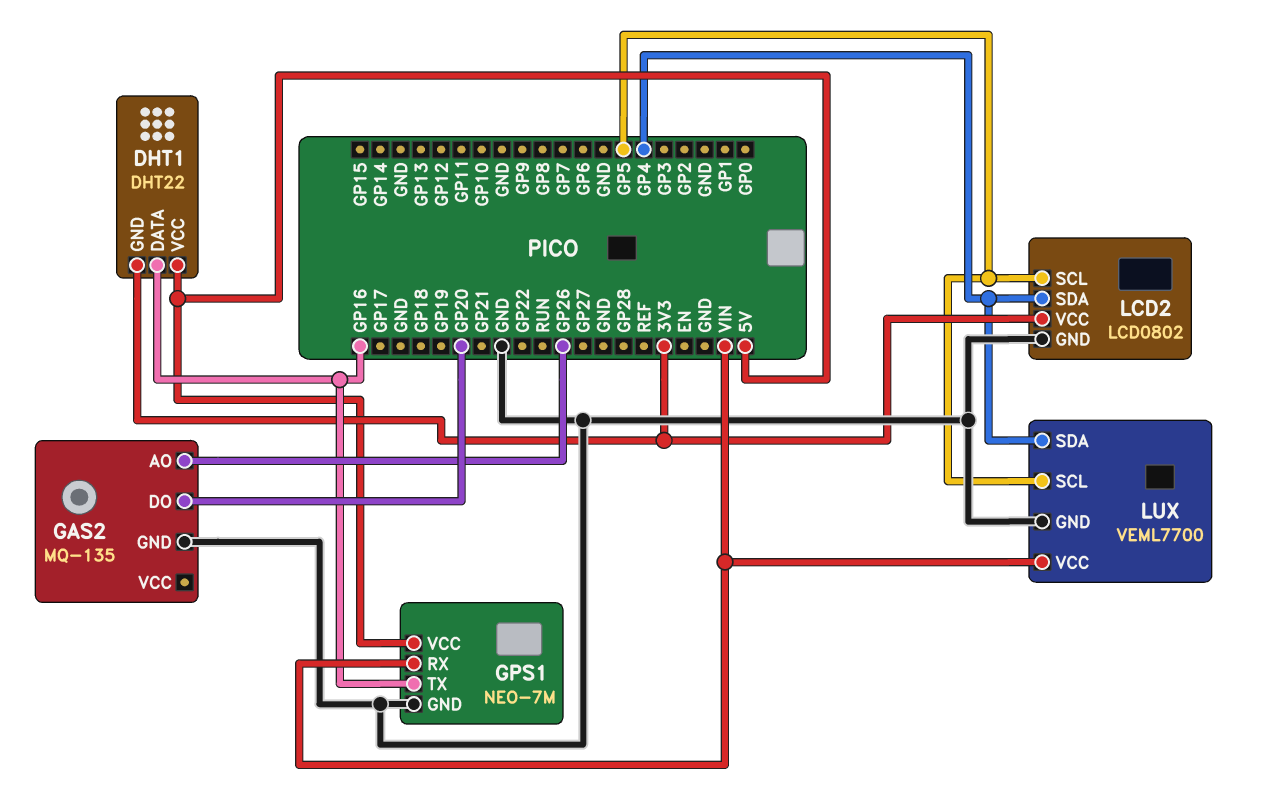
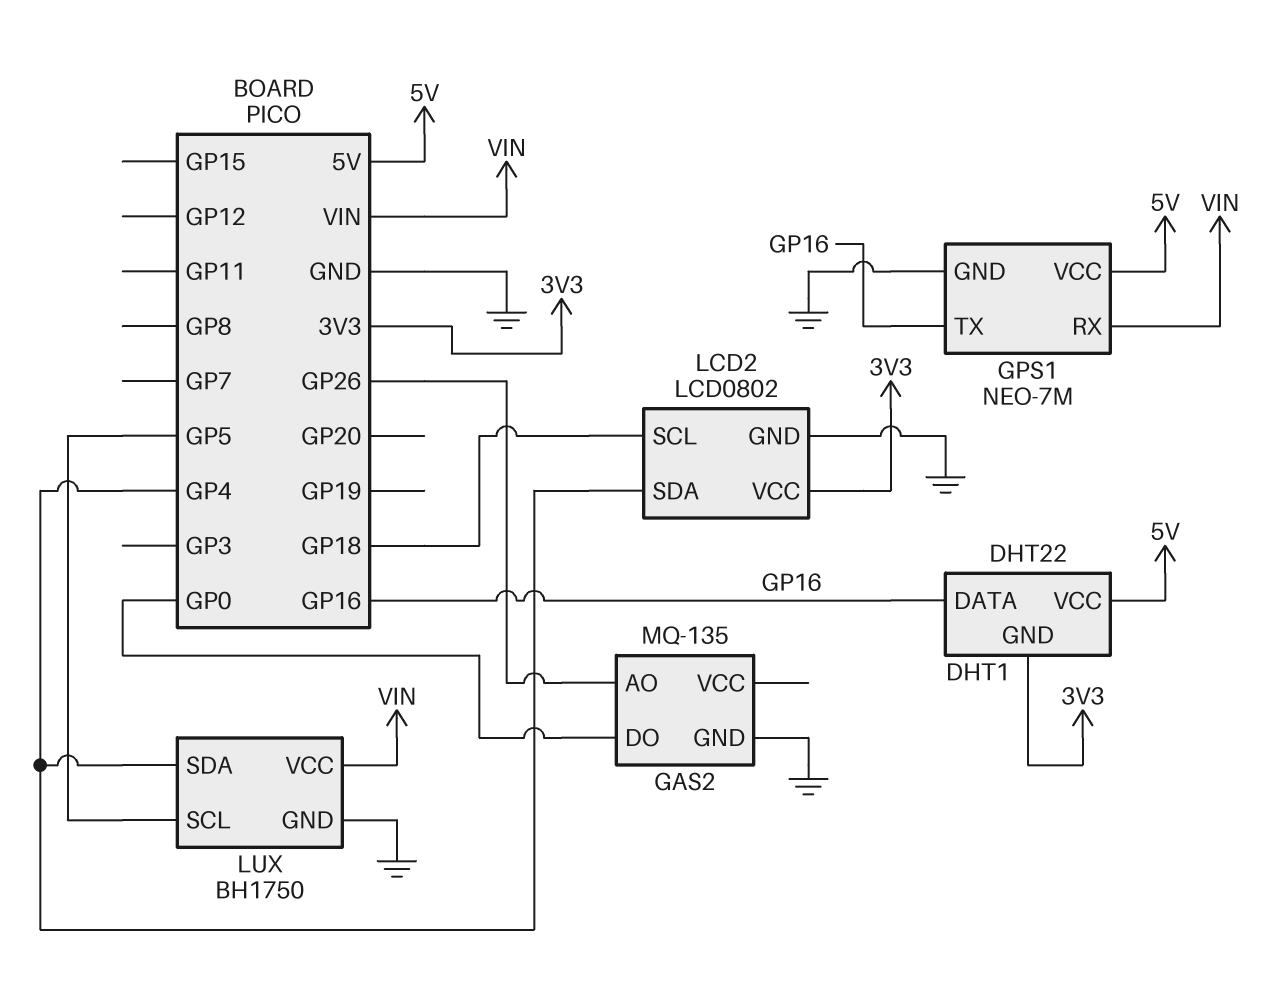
GAS2 pin DO: GP20 -> GP0
LCD2 pin SCL: GP5 -> GP18
LUX: VEML7700 -> BH1750

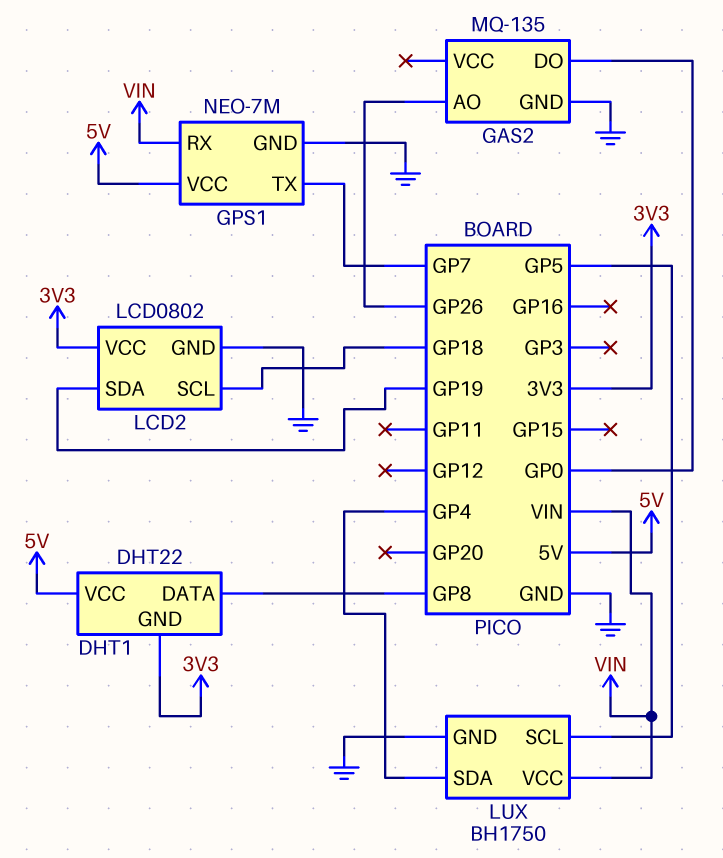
DHT1 pin DATA: GP16 -> GP8
GPS1 pin TX: GP16 -> GP7
LCD2 pin SDA: GP4 -> GP19

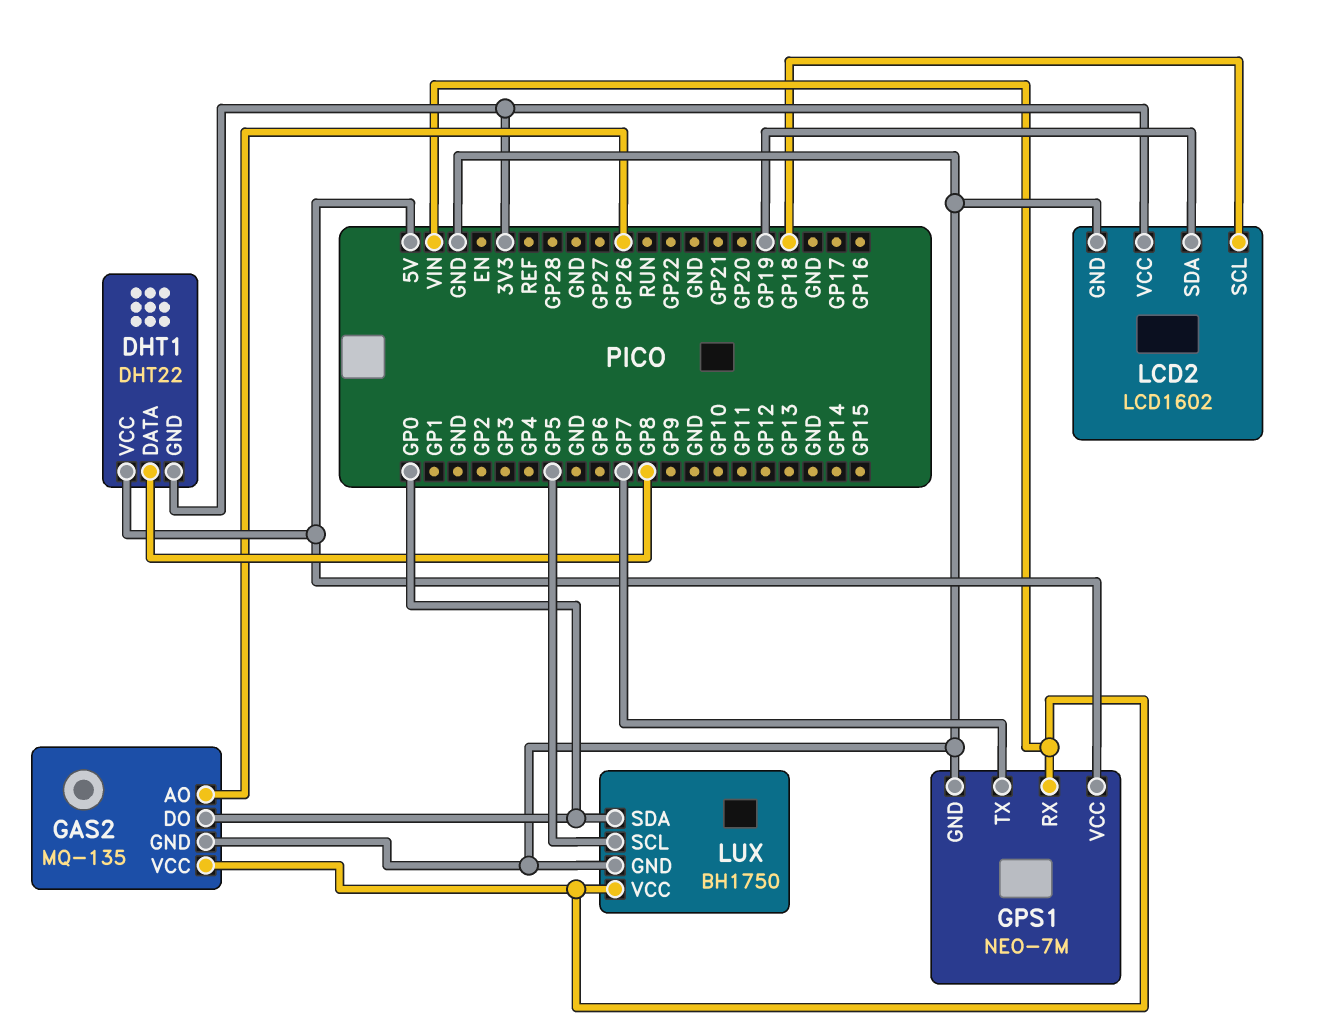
GAS2 pin VCC: none -> VIN
LCD2: LCD0802 -> LCD1602
LUX pin SDA: GP4 -> GP0

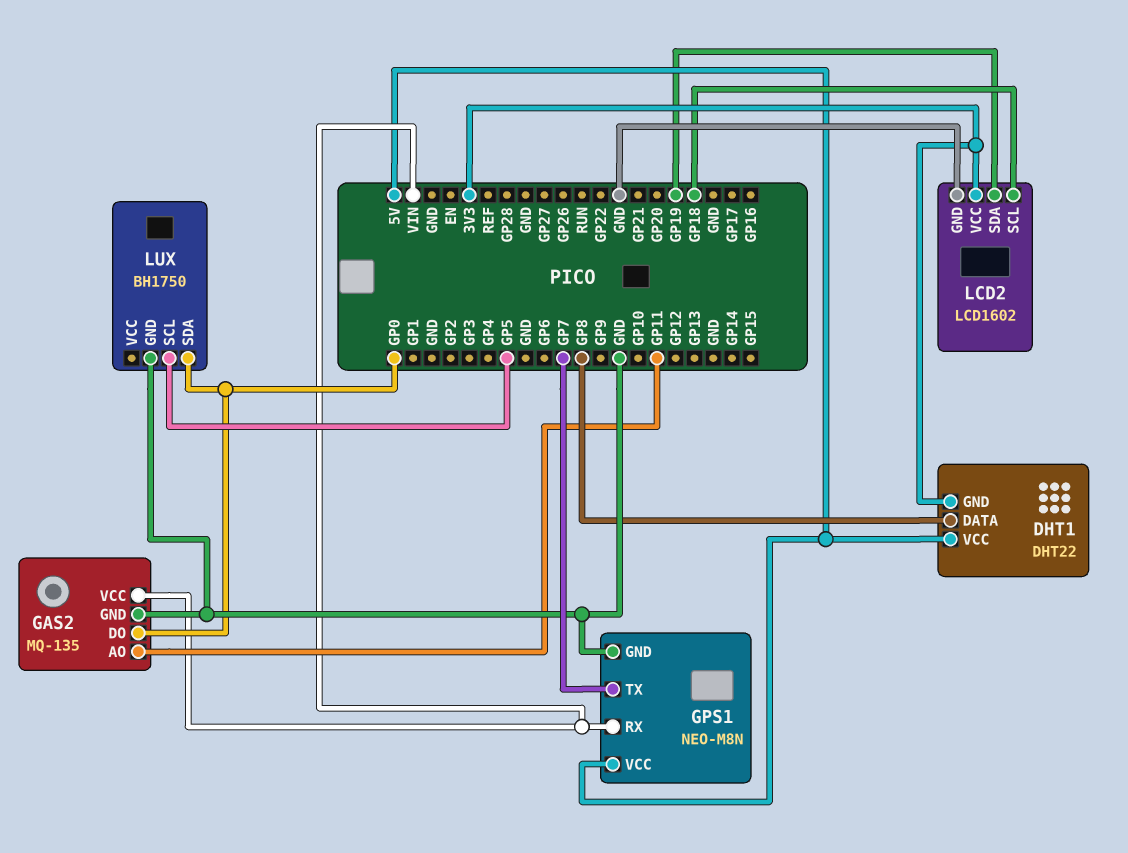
GAS2 pin AO: GP26 -> GP11
GPS1: NEO-7M -> NEO-M8N
LUX pin VCC: VIN -> none

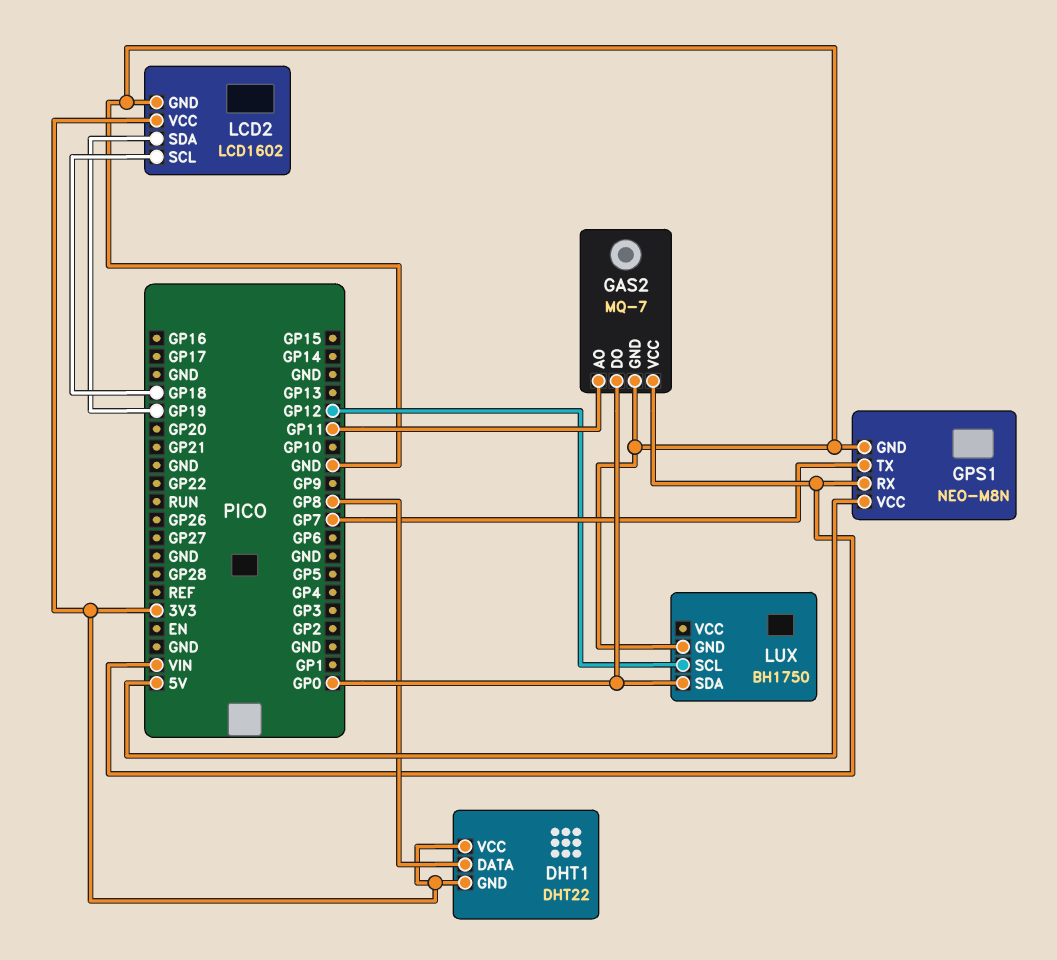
DHT1 pin VCC: 5V -> 3V3
GAS2: MQ-135 -> MQ-7
LUX pin SCL: GP5 -> GP12

